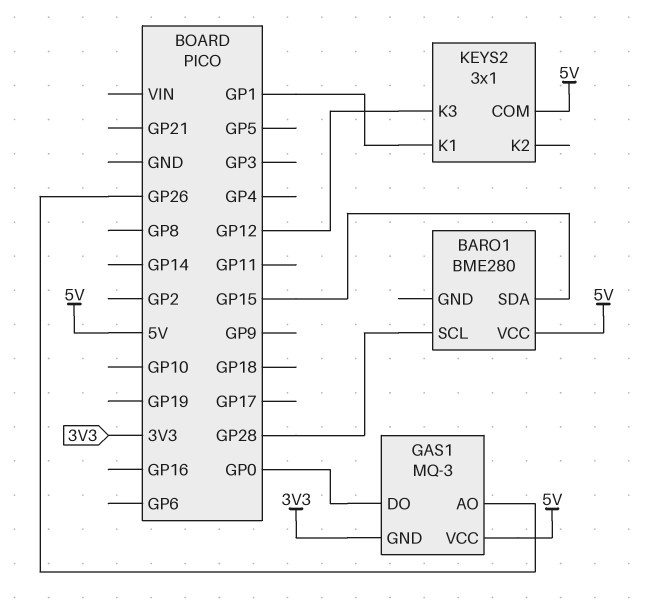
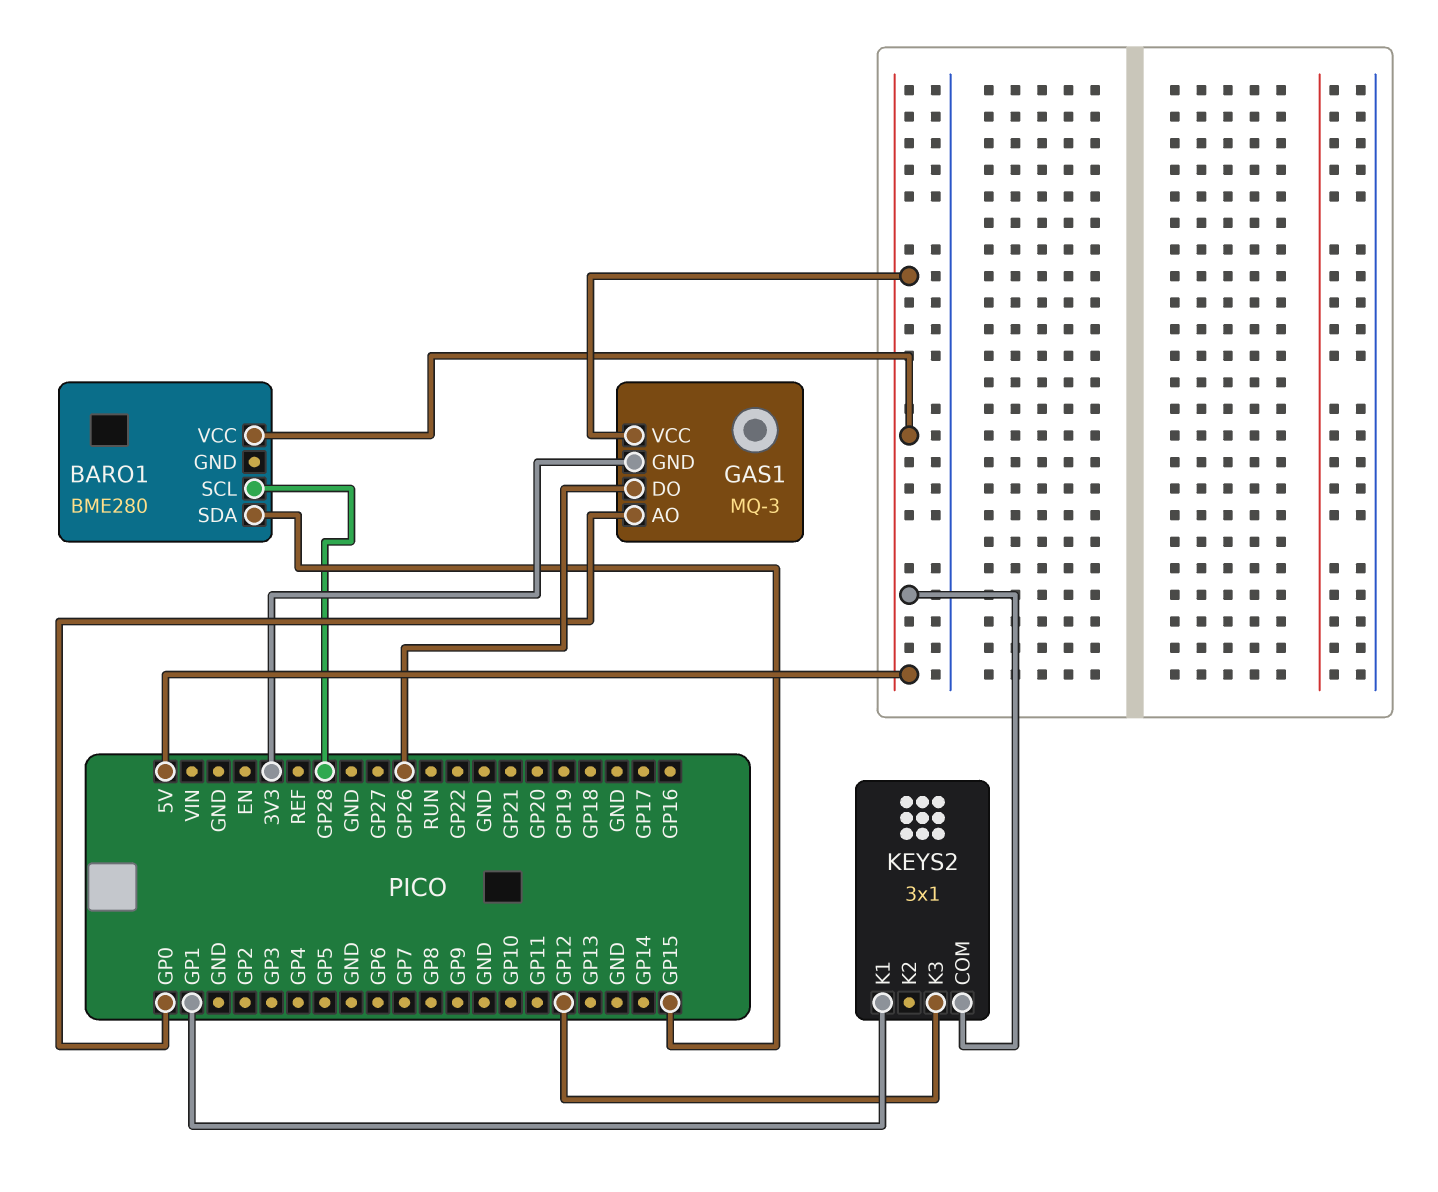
GAS1 pin AO: GP26 -> GP0
GAS1 pin DO: GP0 -> GP26

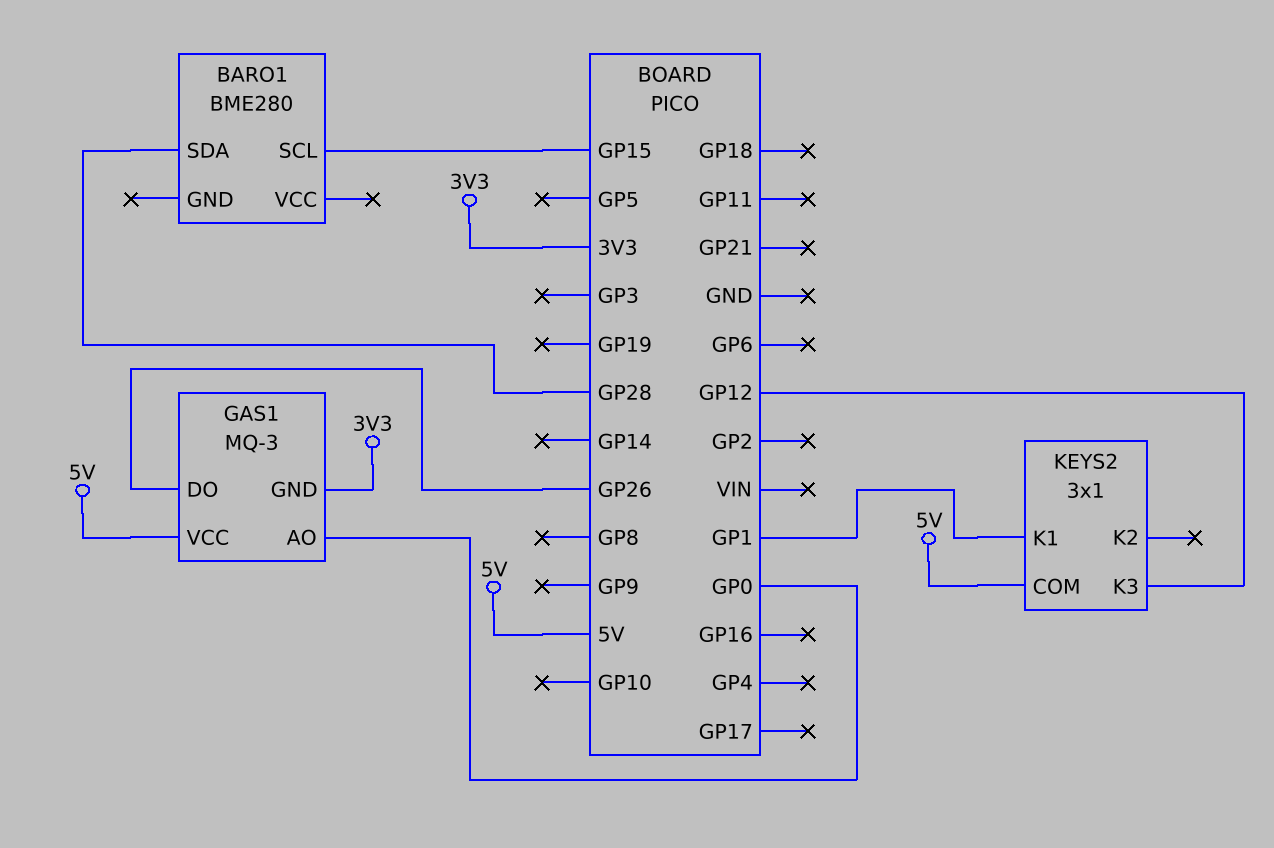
BARO1 pin SCL: GP28 -> GP15
BARO1 pin SDA: GP15 -> GP28
BARO1 pin VCC: 5V -> none

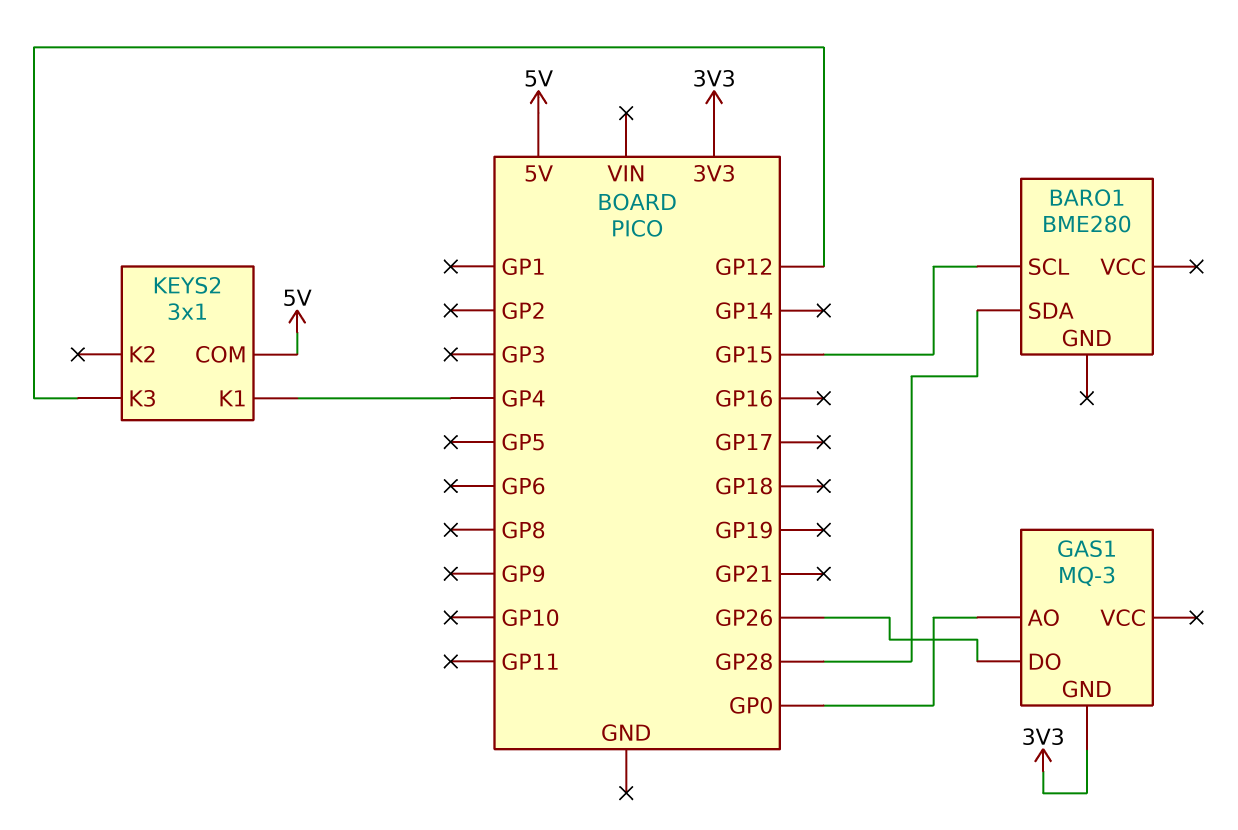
GAS1 pin VCC: 5V -> none
KEYS2 pin K1: GP1 -> GP4

